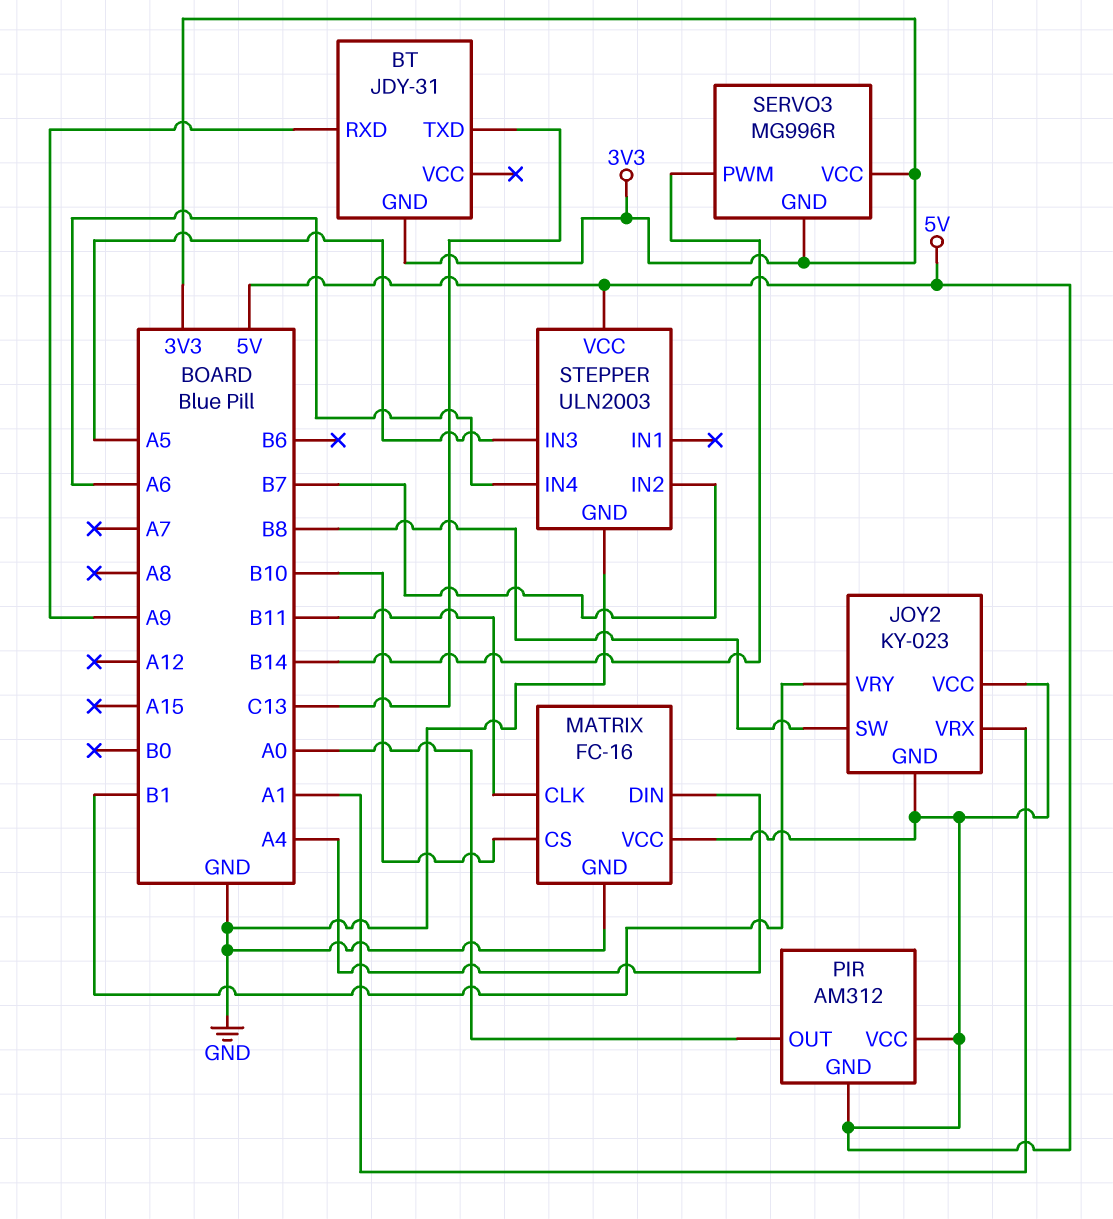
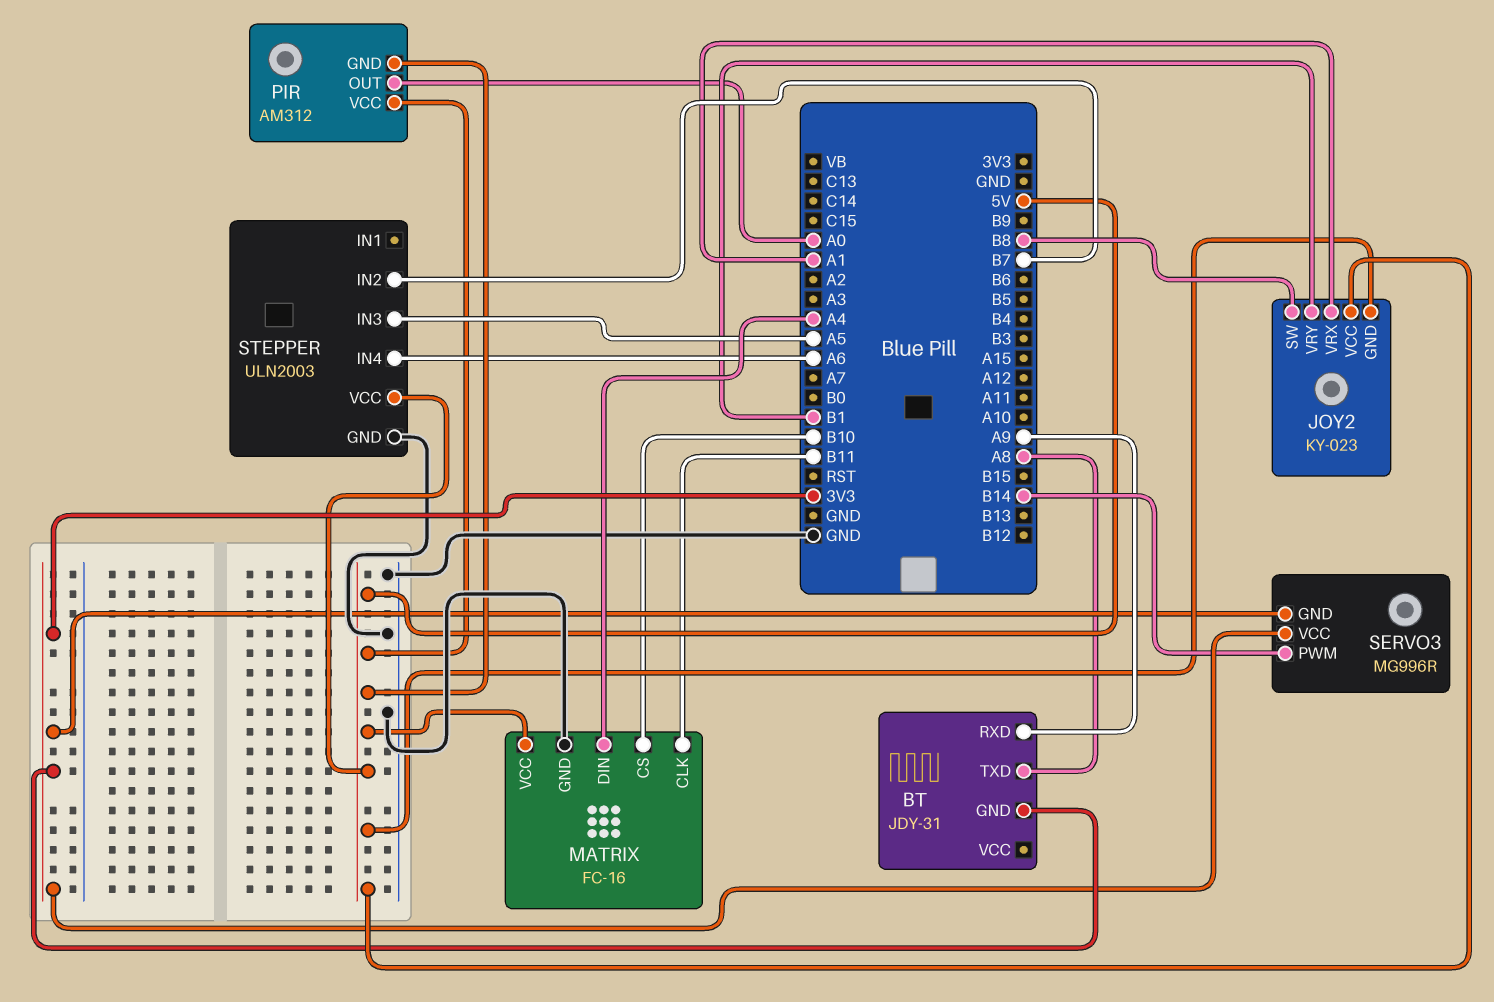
BT pin TXD: C13 -> A8

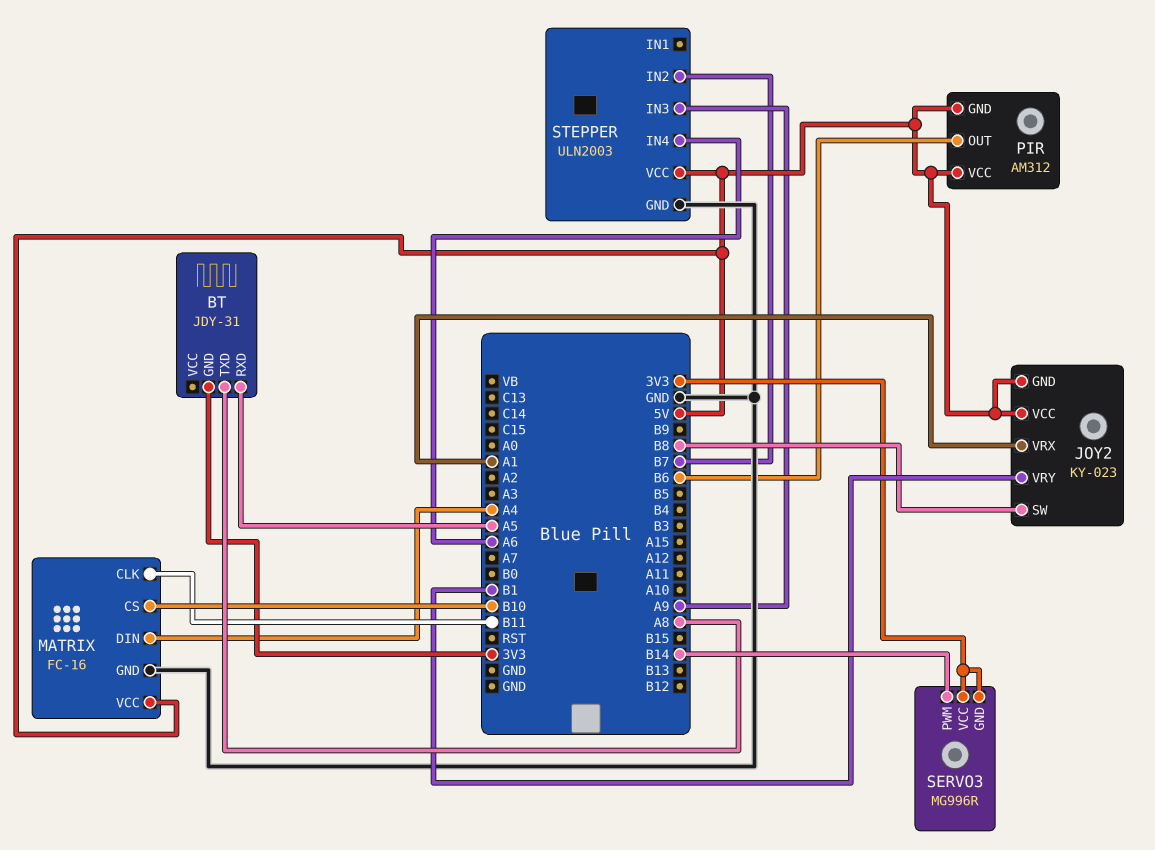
BT pin RXD: A9 -> A5
PIR pin OUT: A0 -> B6
STEPPER pin IN3: A5 -> A9

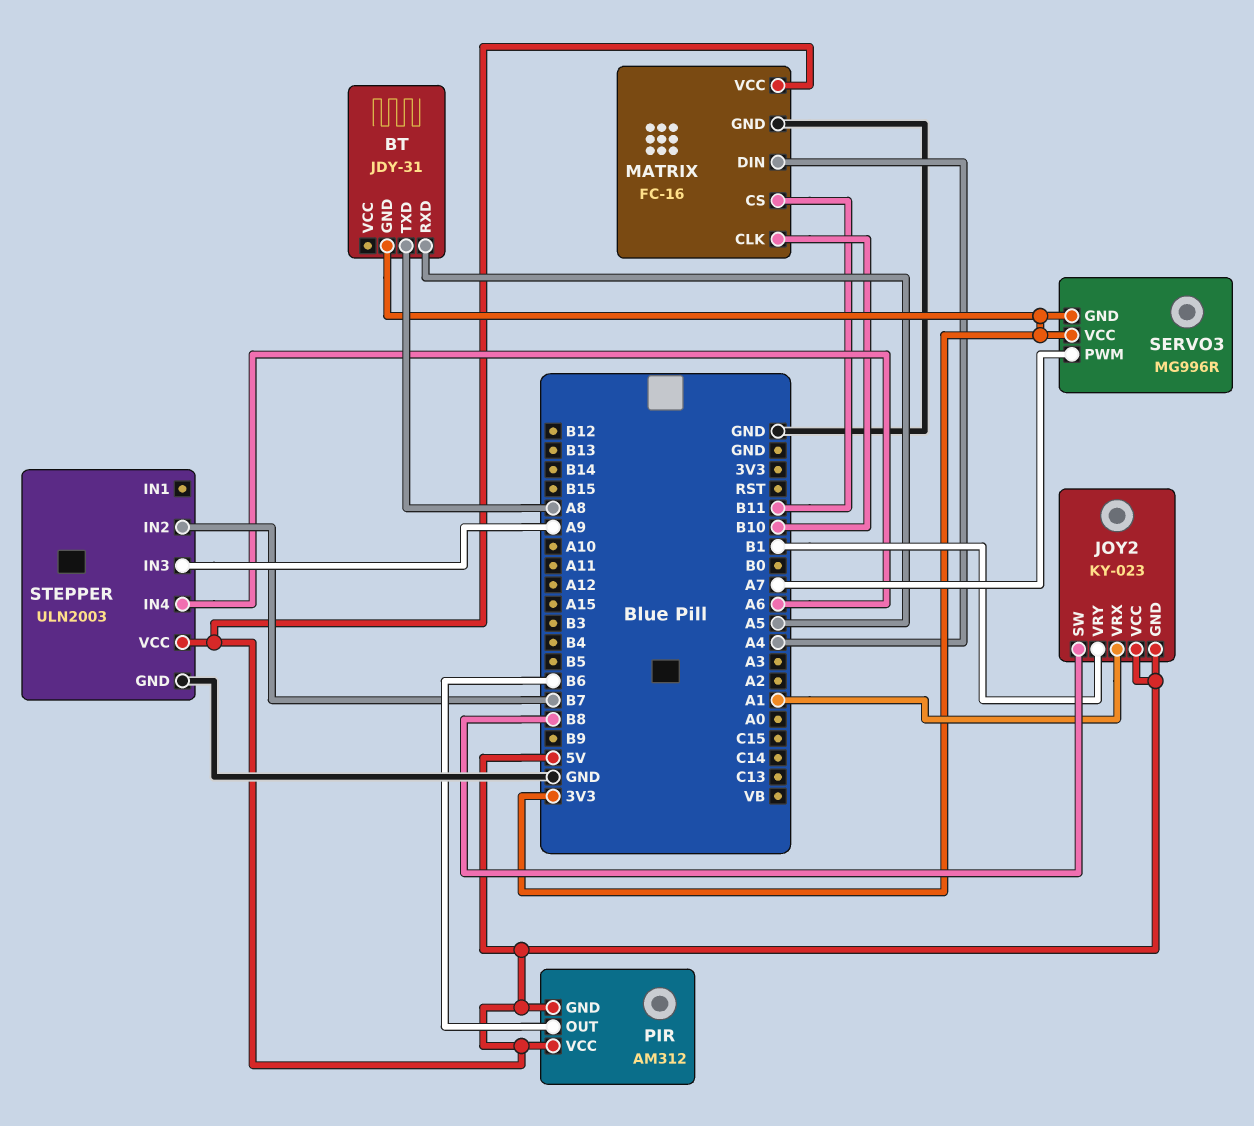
MATRIX pin CLK: B11 -> B10
MATRIX pin CS: B10 -> B11
SERVO3 pin PWM: B14 -> A7

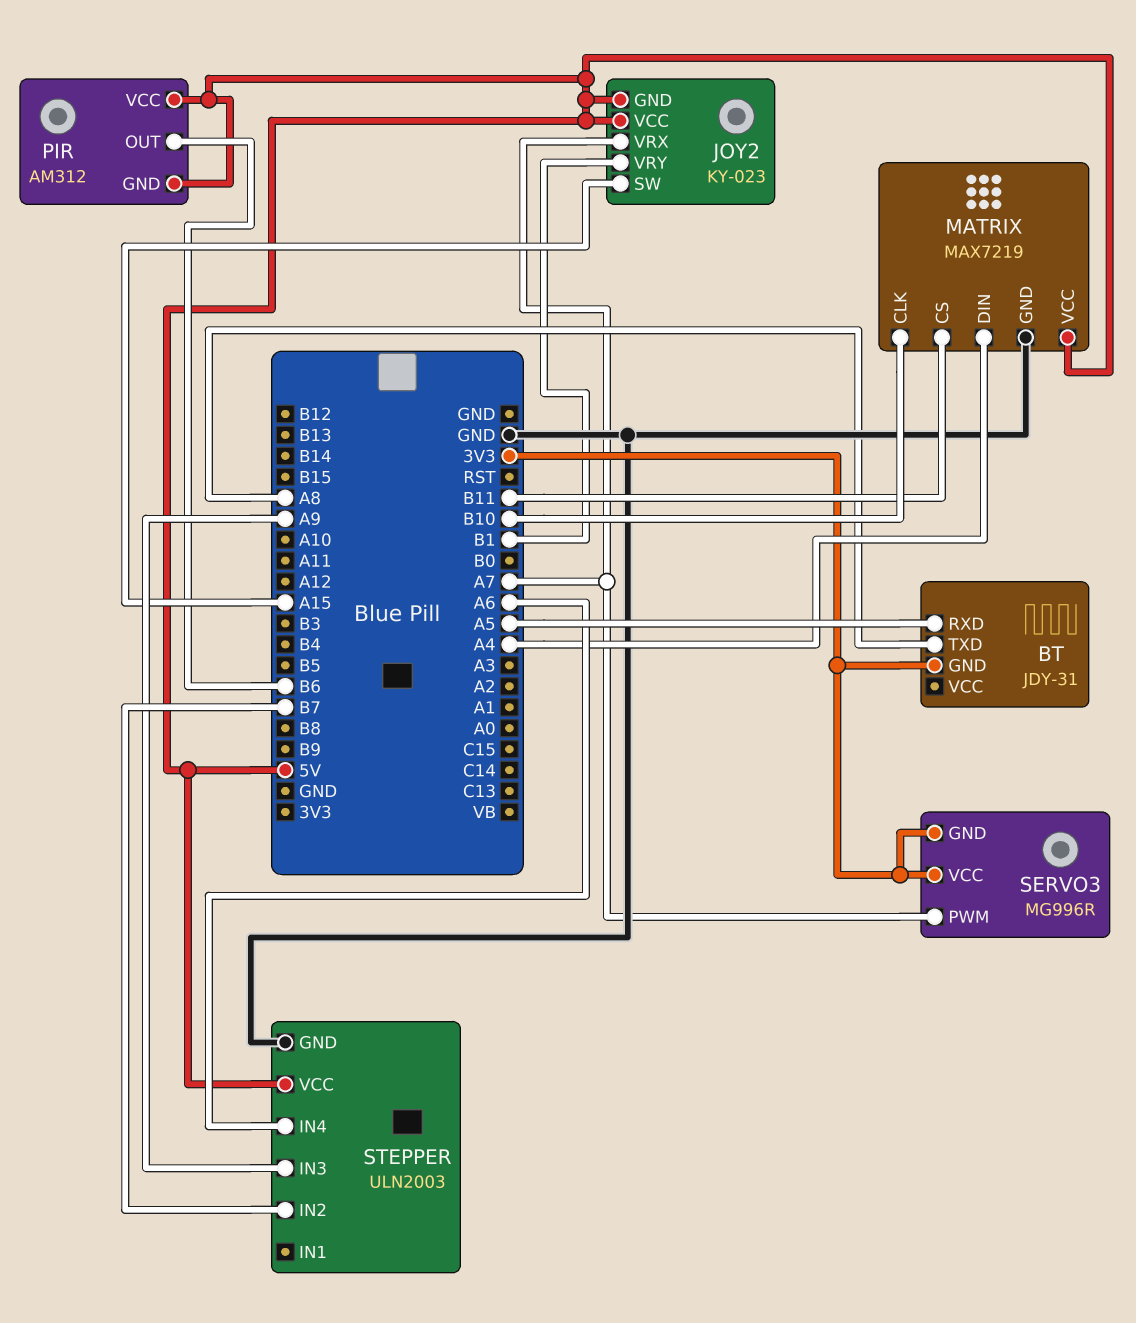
JOY2 pin SW: B8 -> A15
JOY2 pin VRX: A1 -> A7
MATRIX: FC-16 -> MAX7219

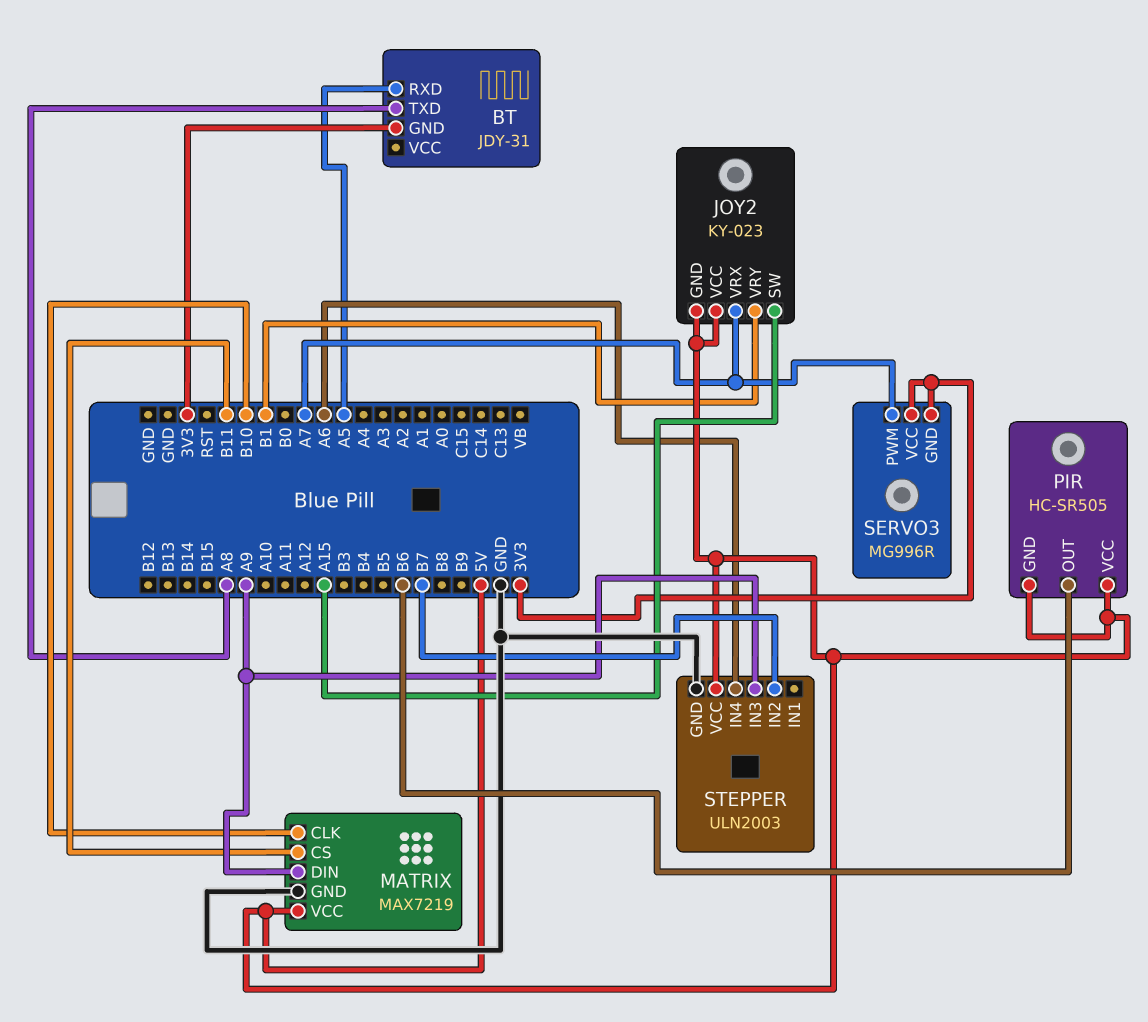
MATRIX pin DIN: A4 -> A9
PIR: AM312 -> HC-SR505

